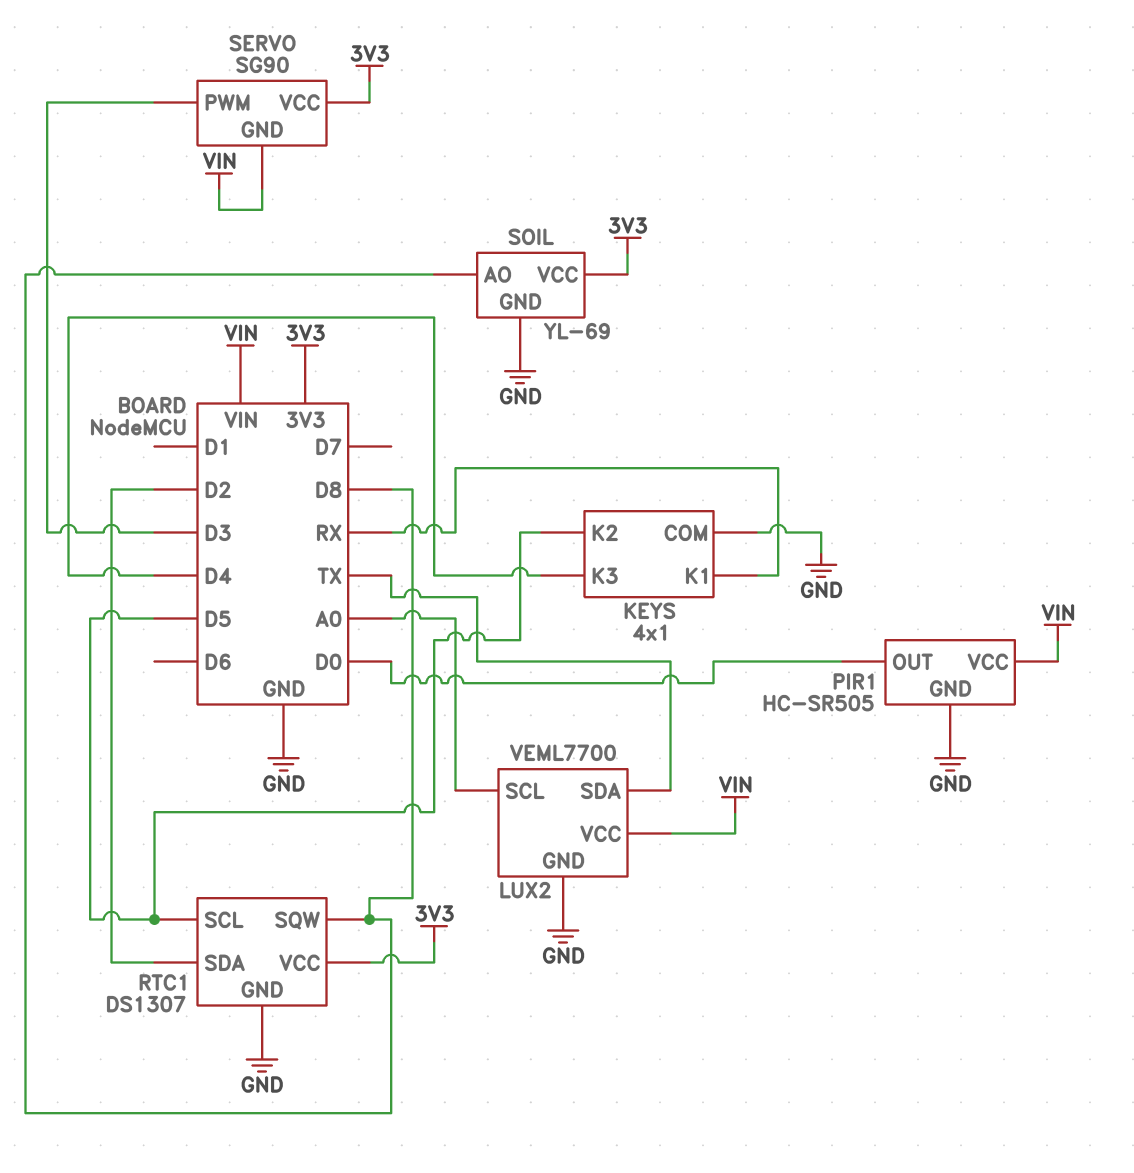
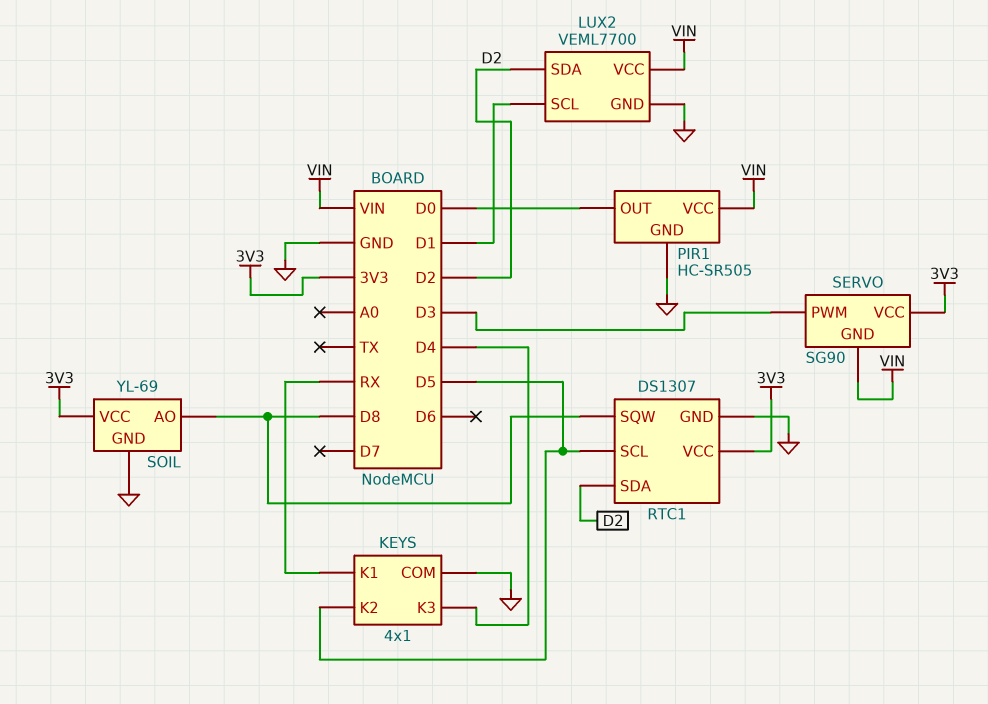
LUX2 pin SCL: A0 -> D1
LUX2 pin SDA: TX -> D2

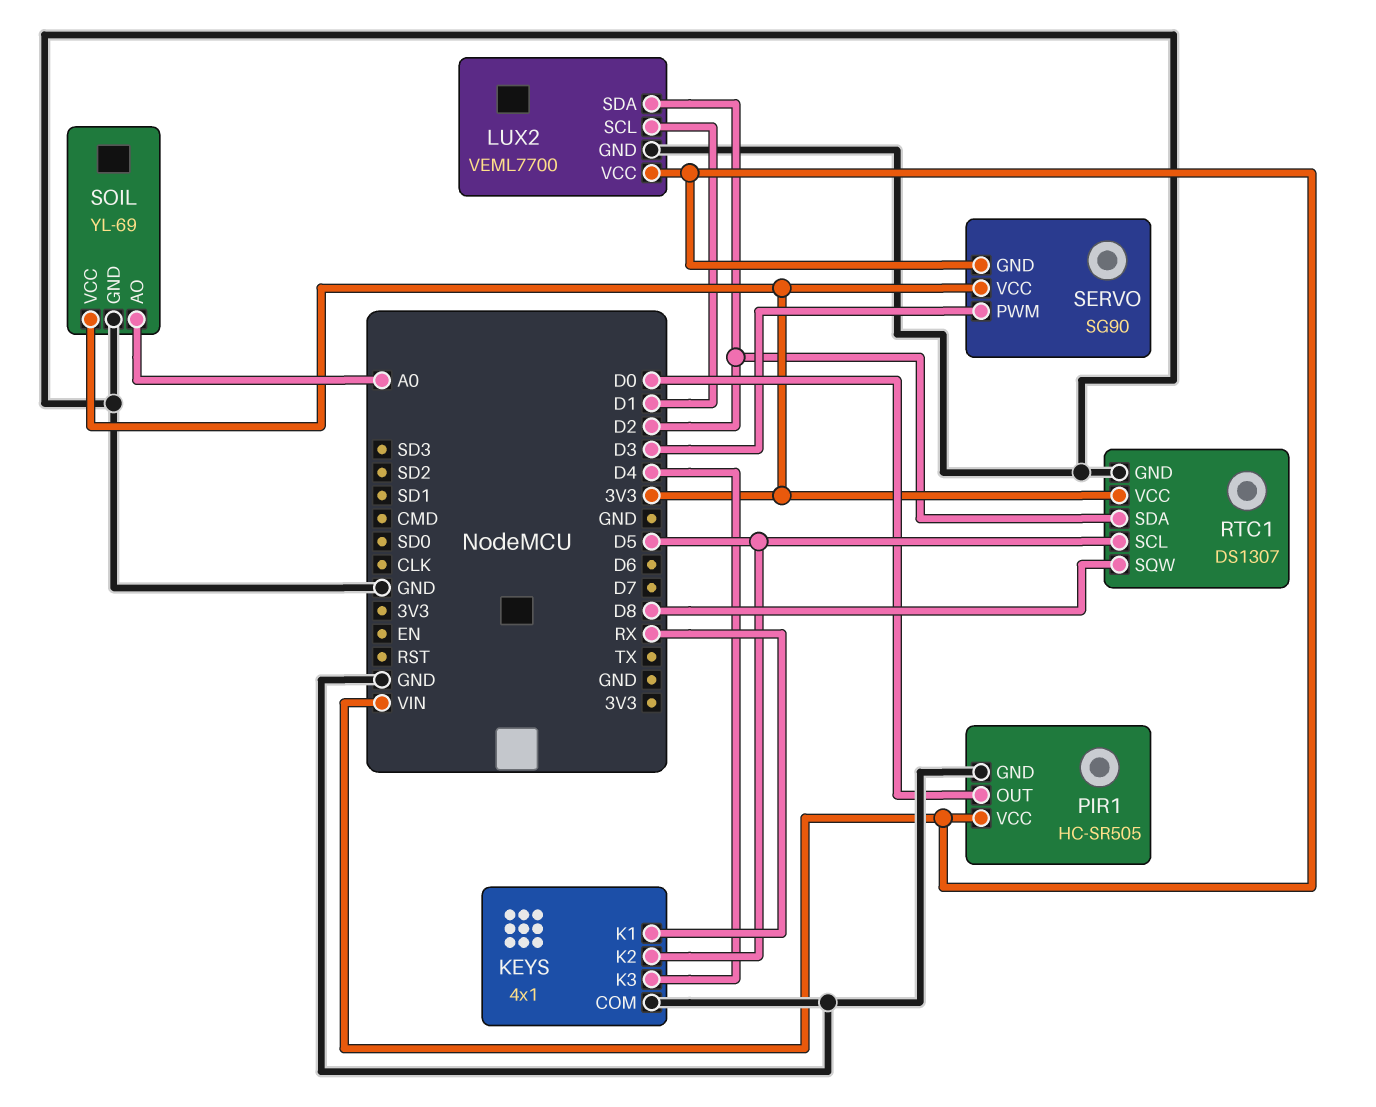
SOIL pin AO: D8 -> A0

